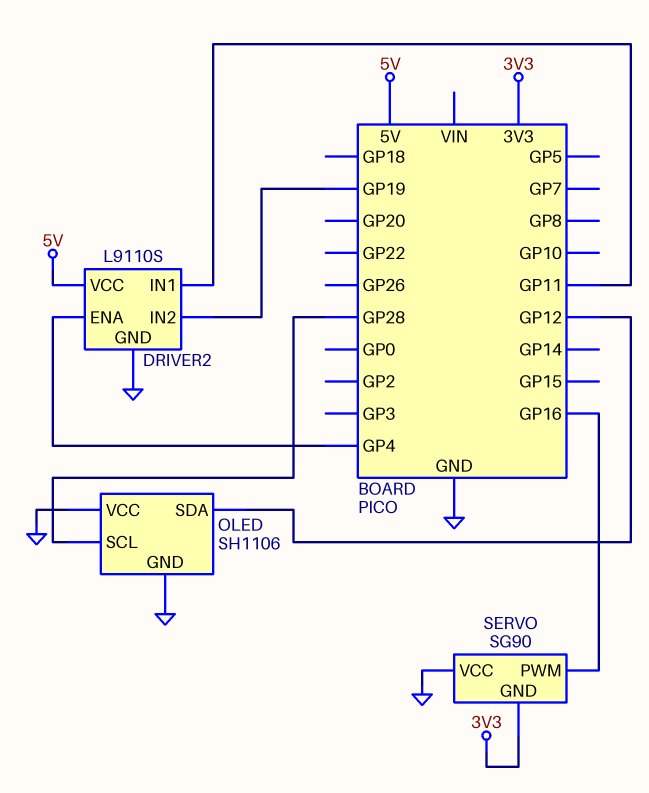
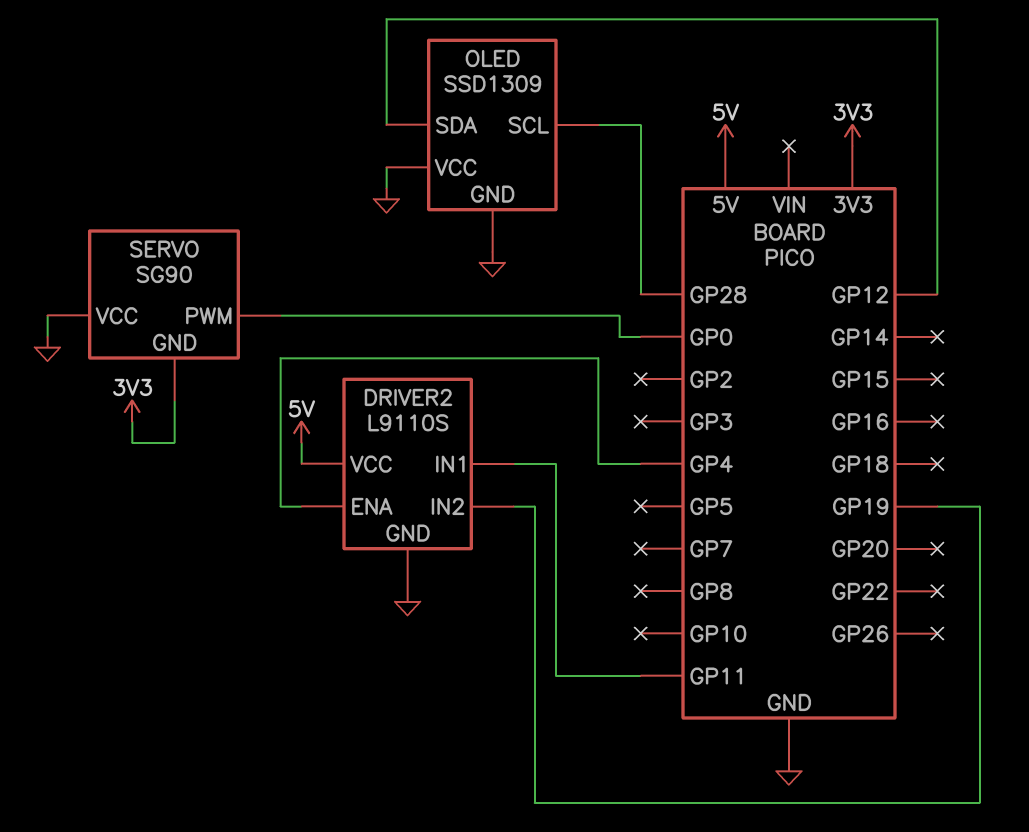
OLED: SH1106 -> SSD1309
SERVO pin PWM: GP16 -> GP0

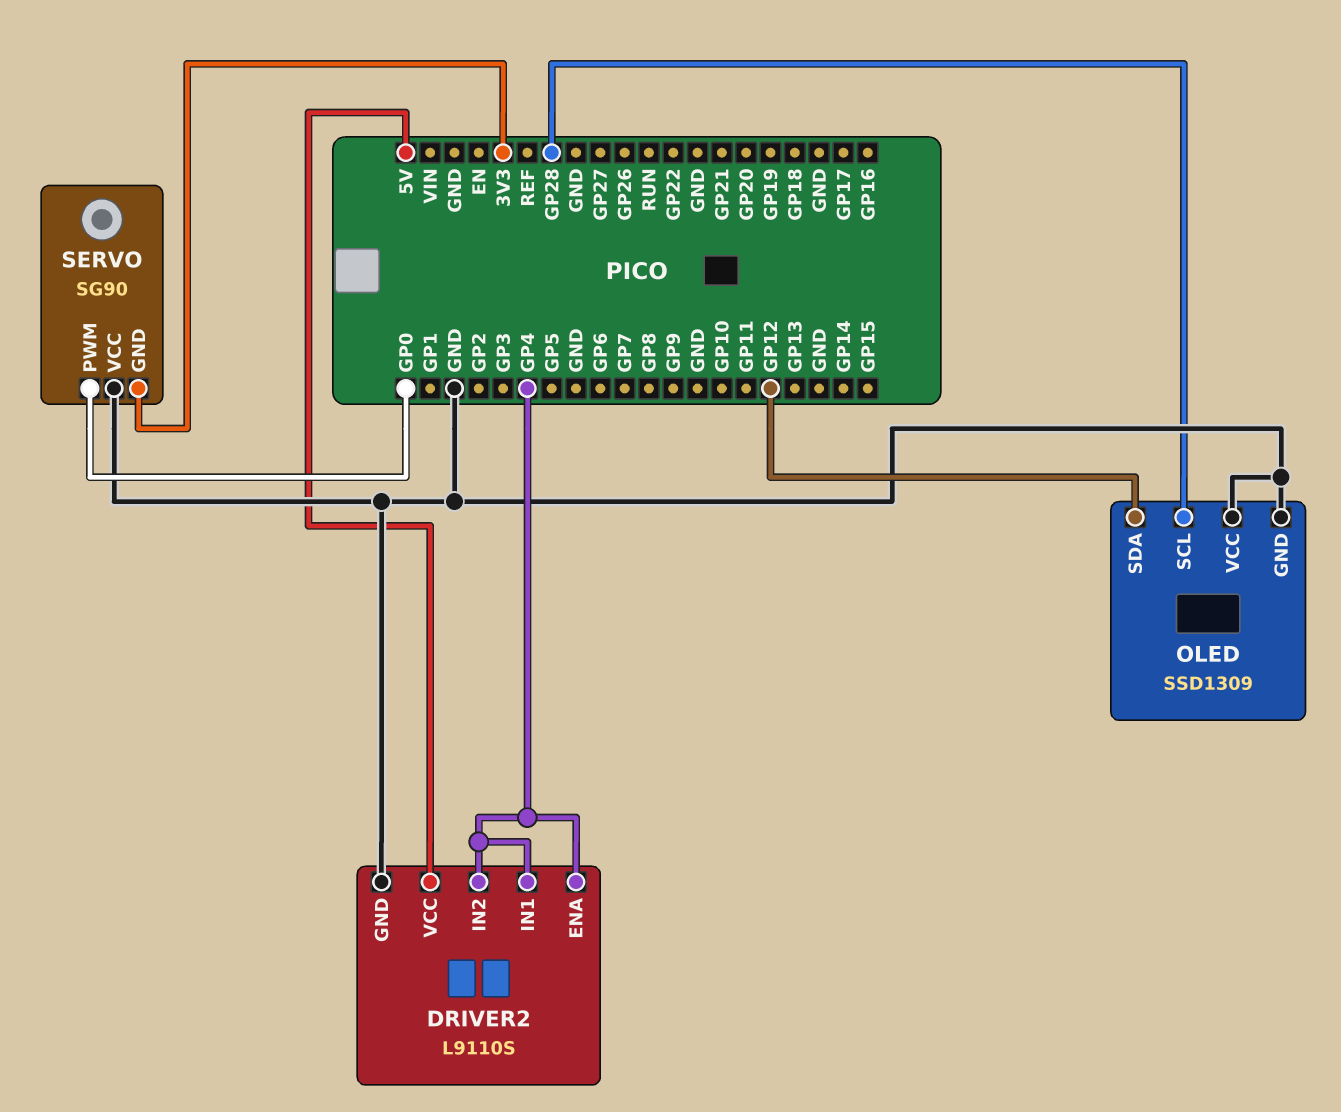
DRIVER2 pin IN1: GP11 -> GP4
DRIVER2 pin IN2: GP19 -> GP4

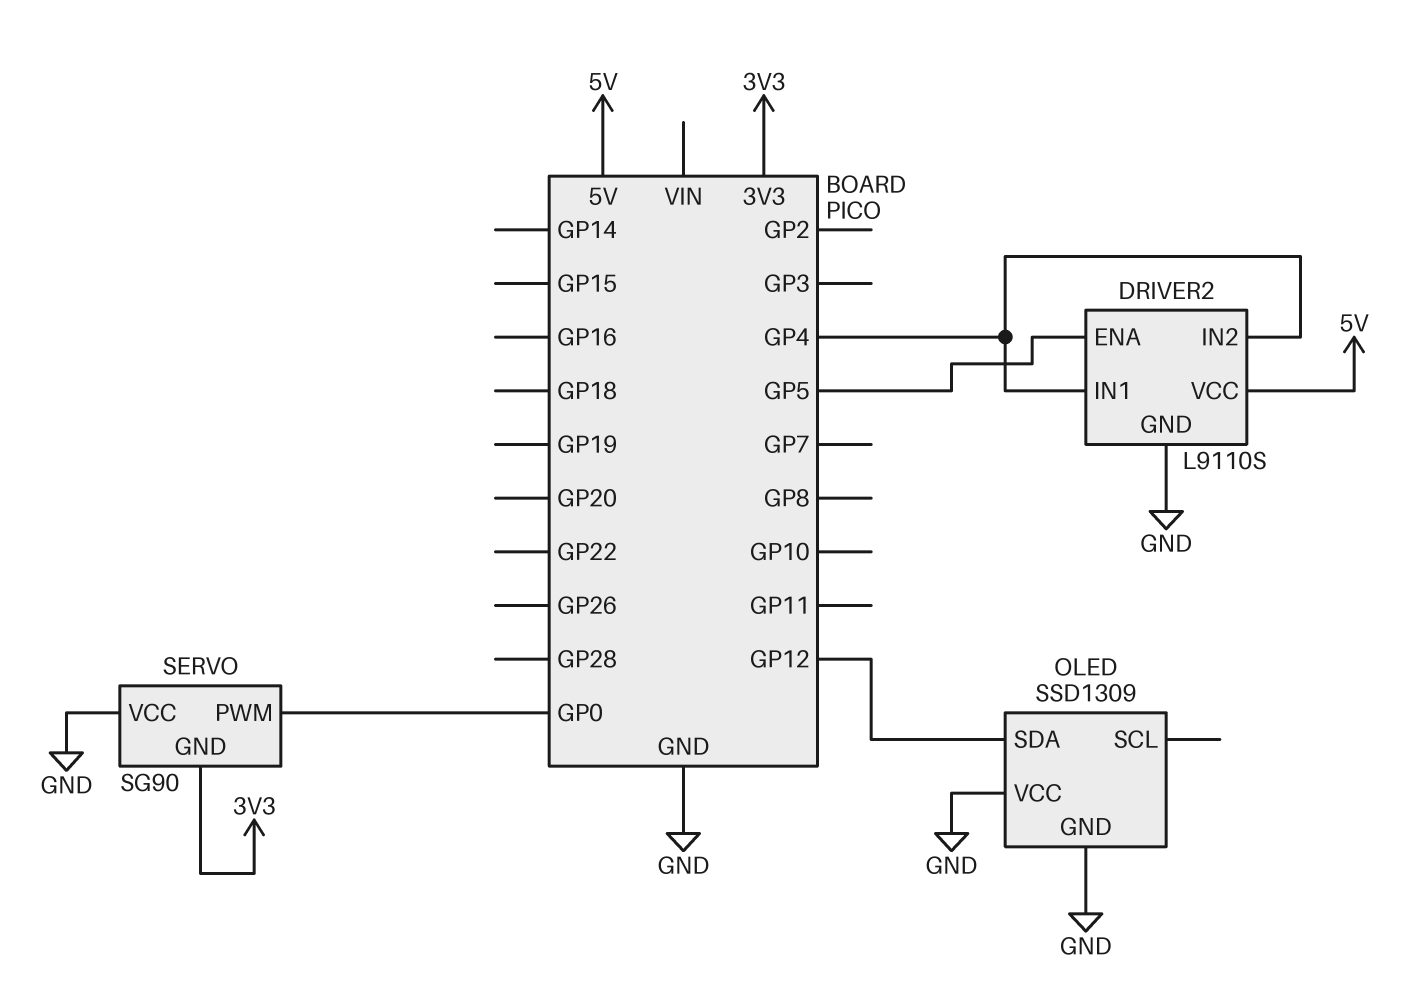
DRIVER2 pin ENA: GP4 -> GP5
OLED pin SCL: GP28 -> none

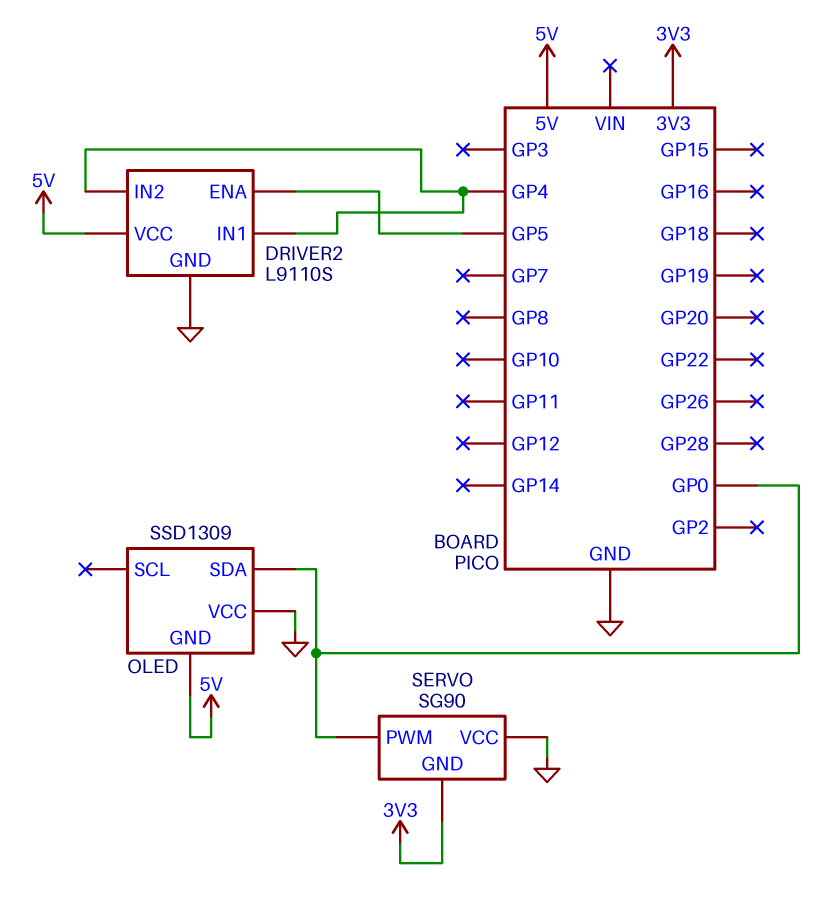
OLED pin GND: GND -> 5V
OLED pin SDA: GP12 -> GP0

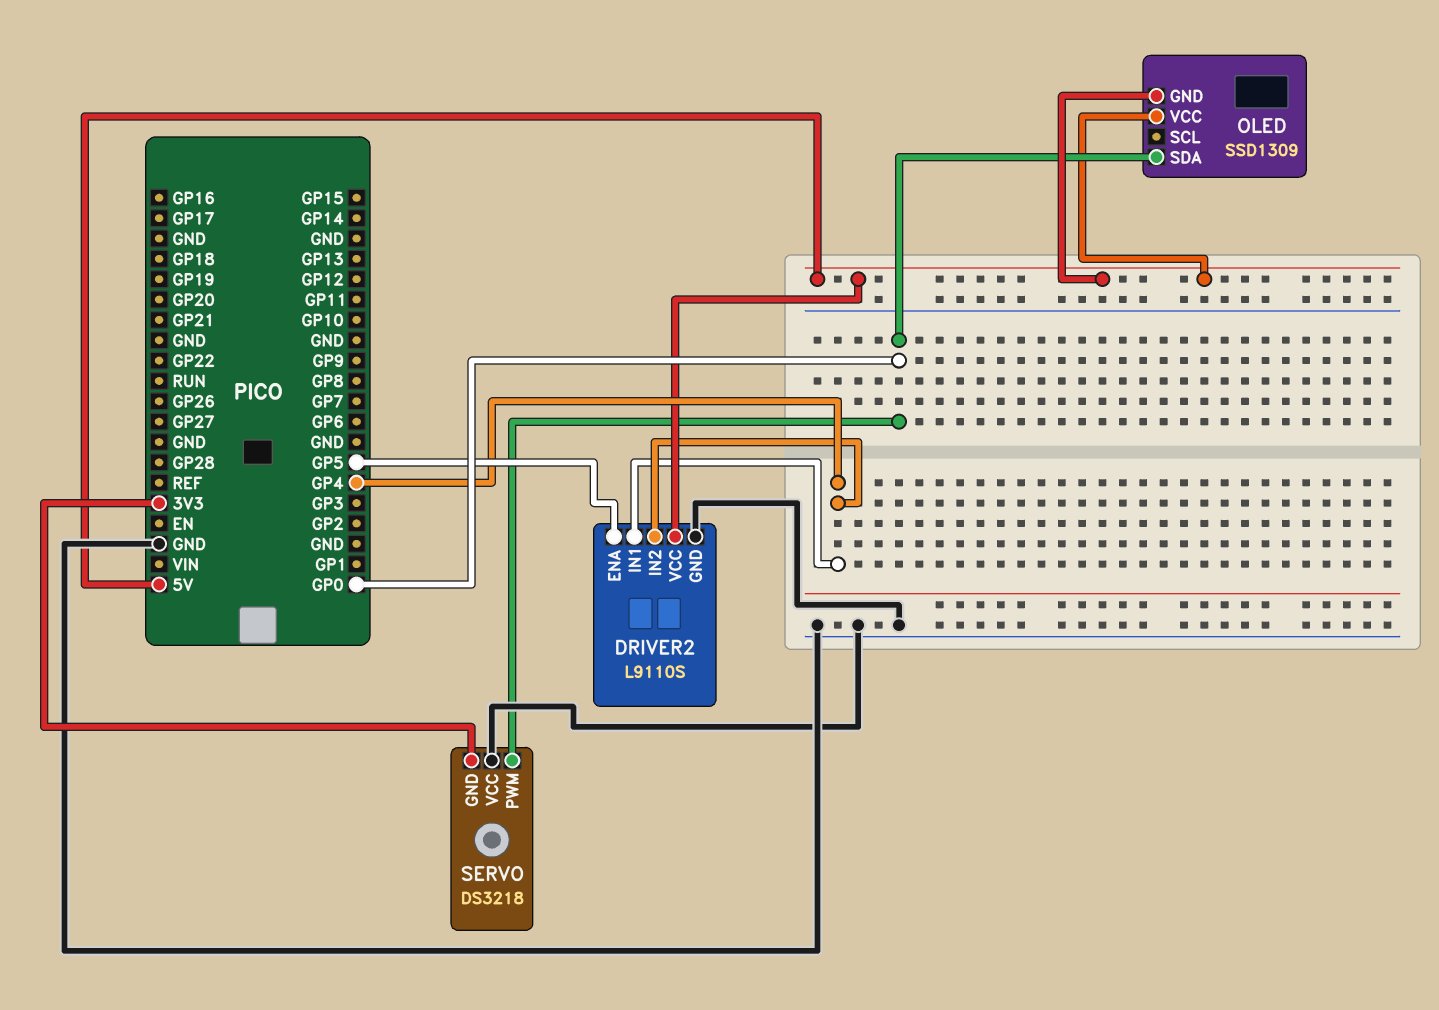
OLED pin VCC: GND -> 5V
SERVO: SG90 -> DS3218

